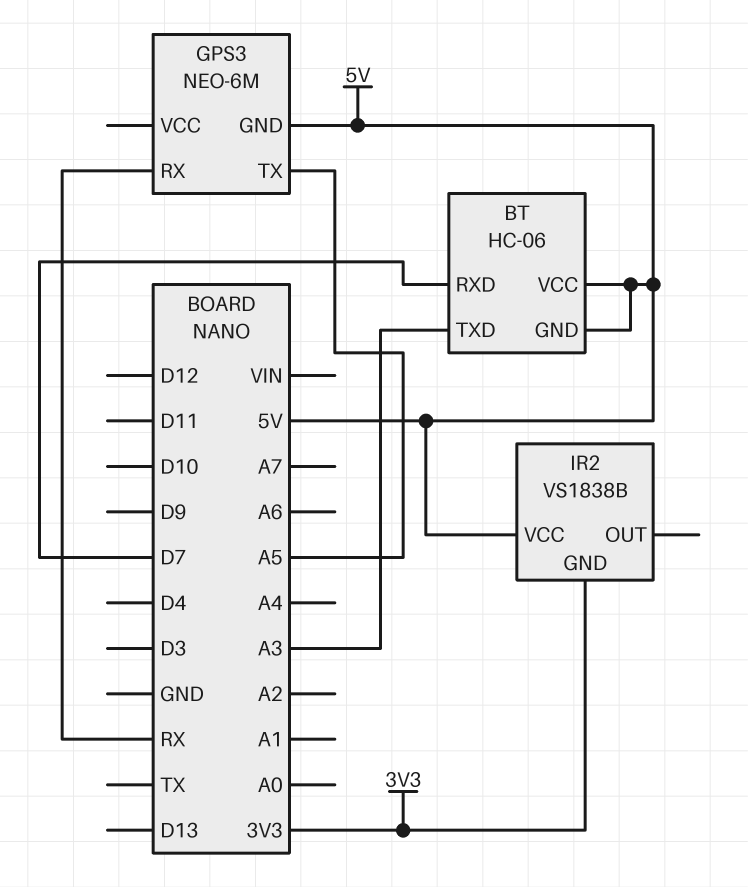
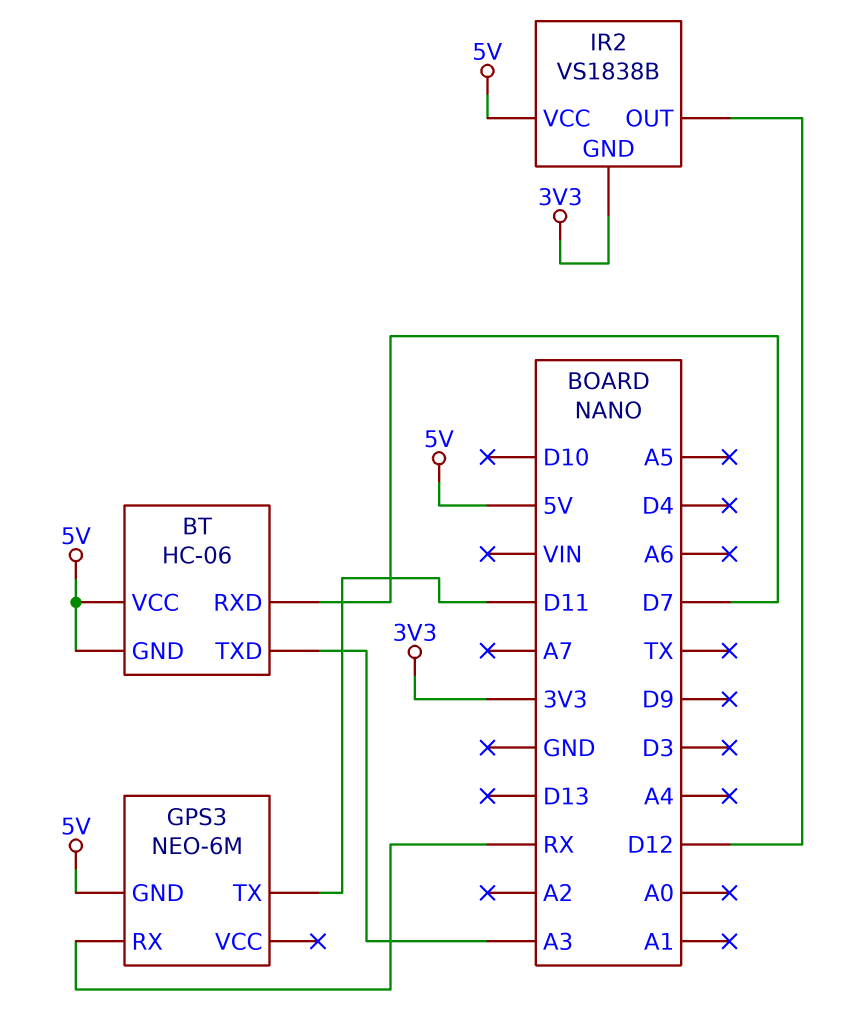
GPS3 pin TX: A5 -> D11
IR2 pin OUT: none -> D12

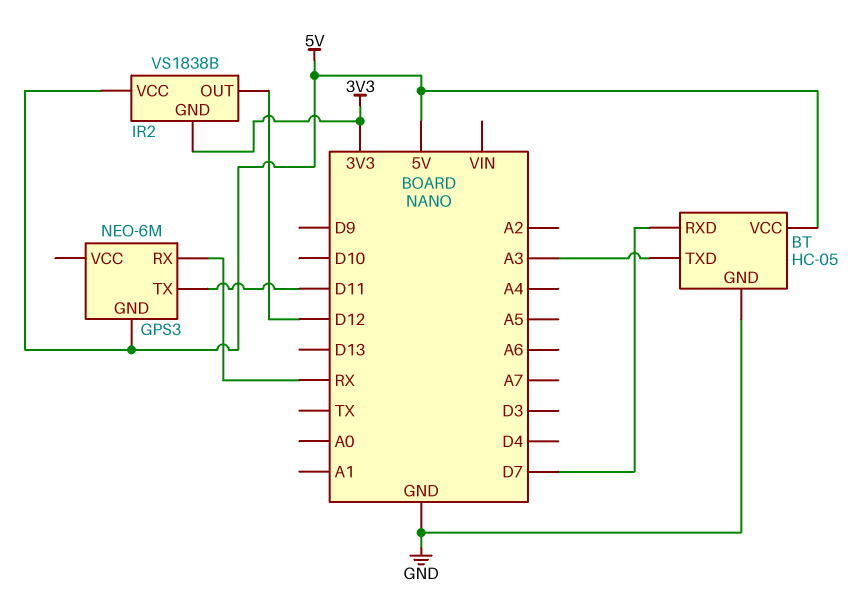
BT: HC-06 -> HC-05
BT pin GND: 5V -> GND

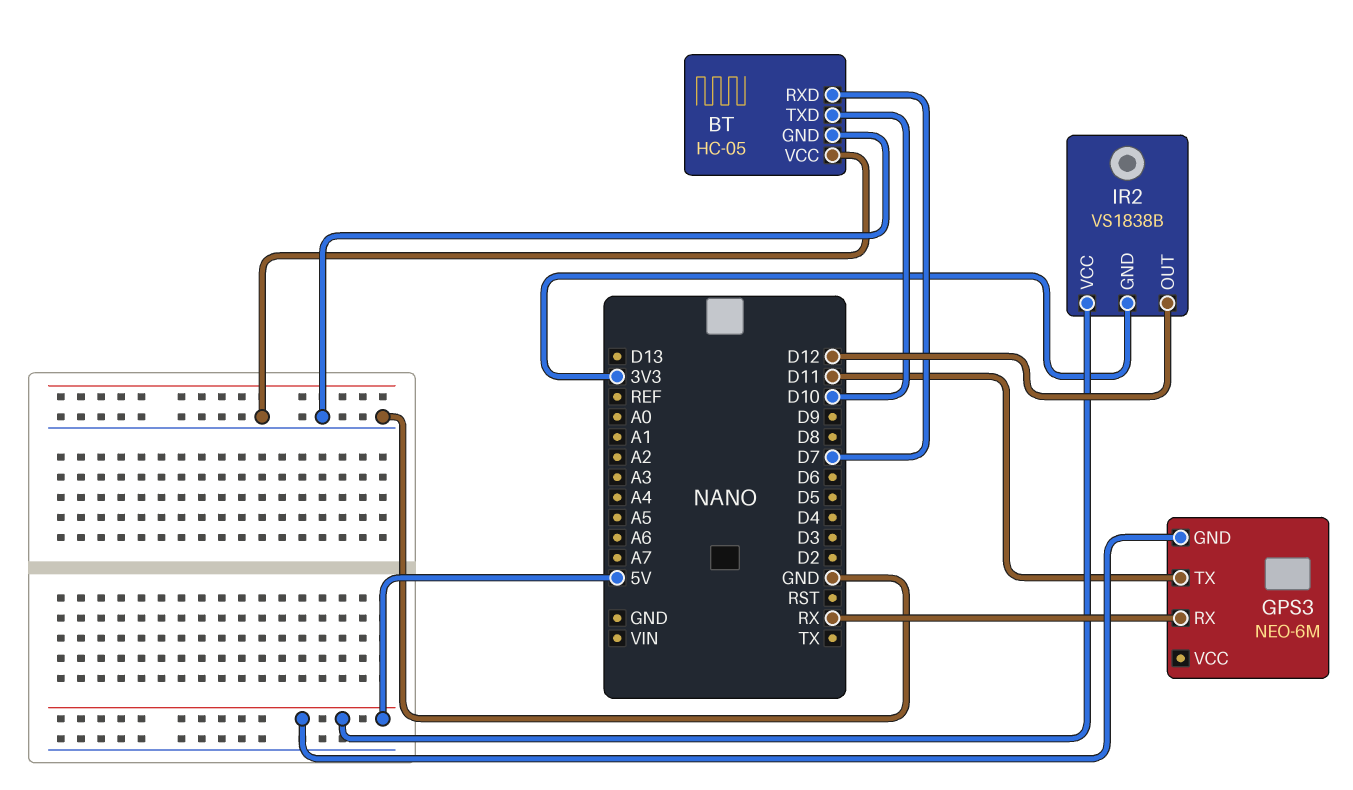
BT pin TXD: A3 -> D10
BT pin VCC: 5V -> GND

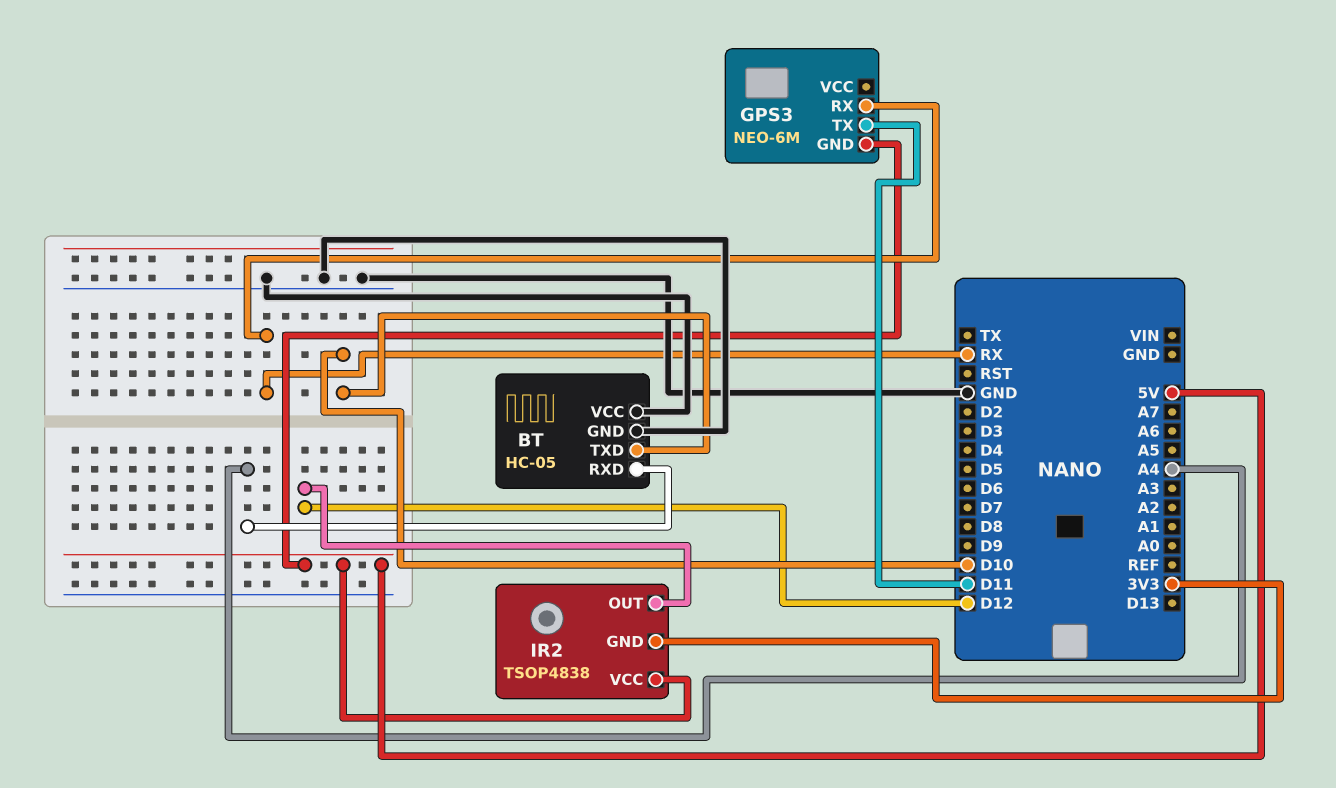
BT pin RXD: D7 -> A4
IR2: VS1838B -> TSOP4838

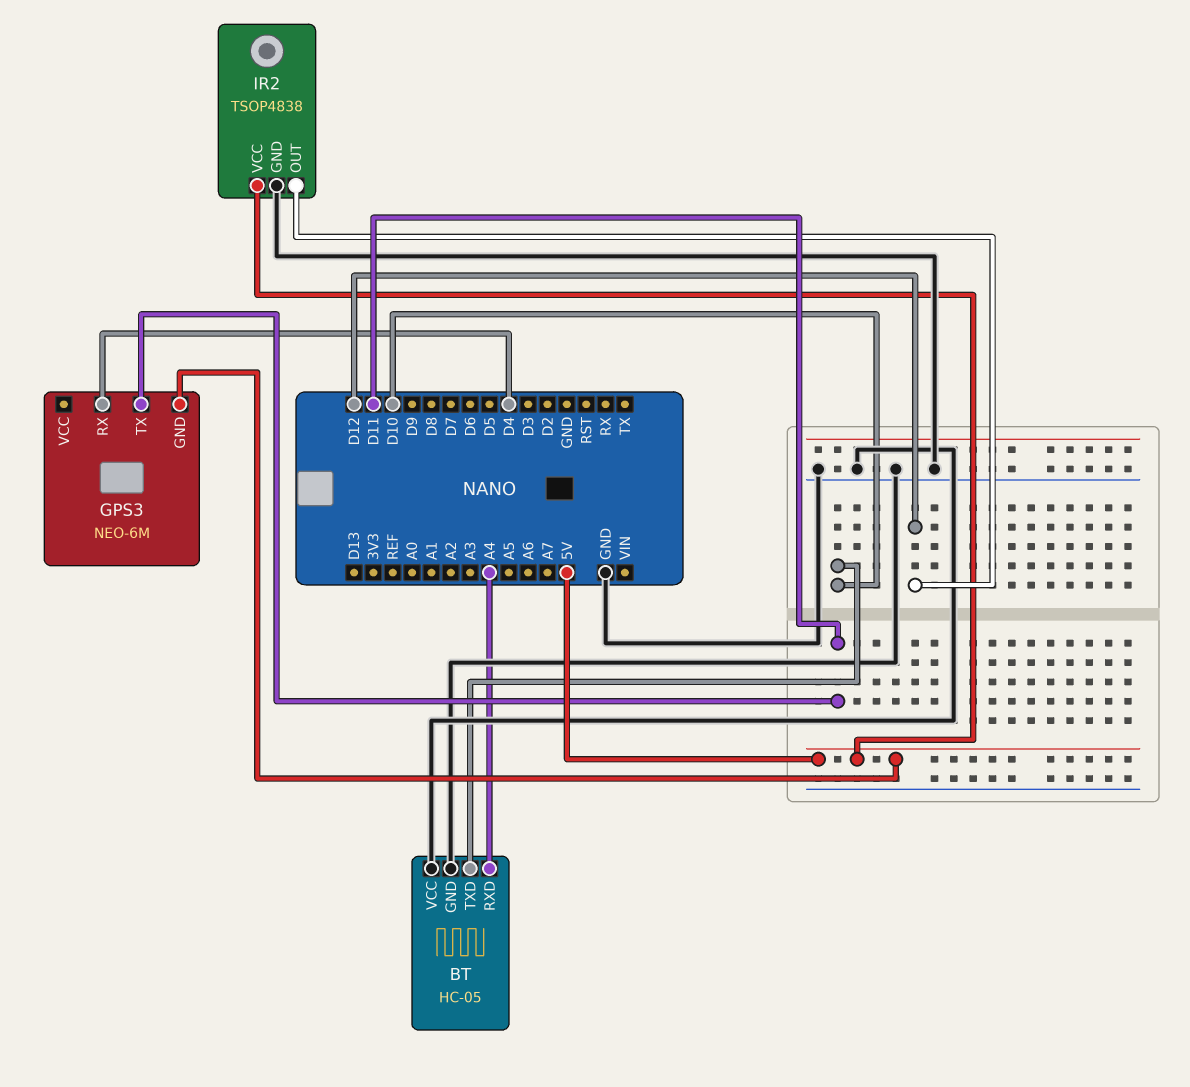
GPS3 pin RX: RX -> D4
IR2 pin GND: 3V3 -> GND

